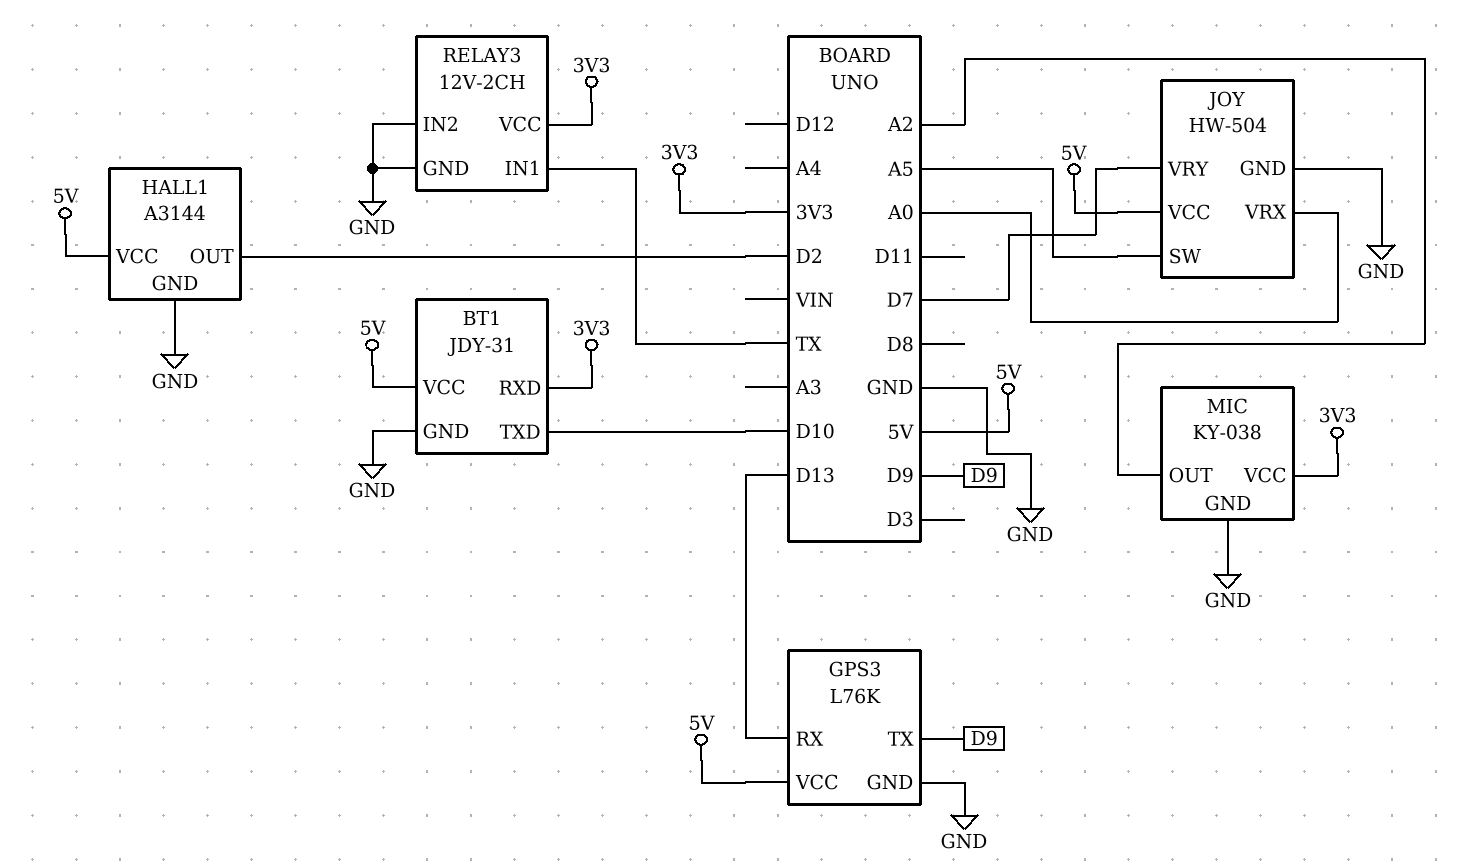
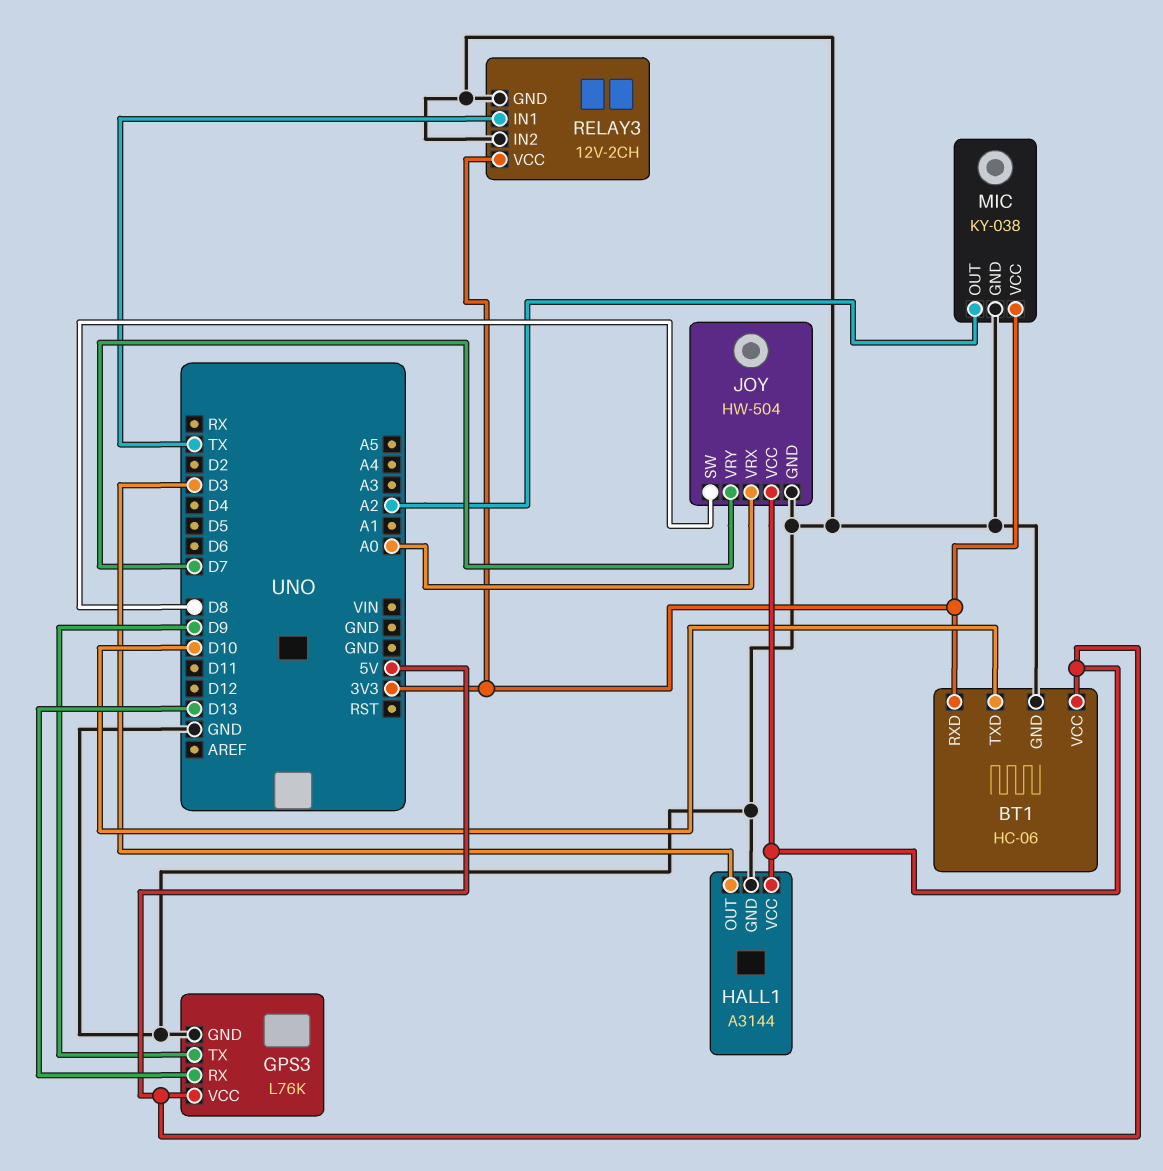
BT1: JDY-31 -> HC-06
HALL1 pin OUT: D2 -> D3
JOY pin SW: A5 -> D8

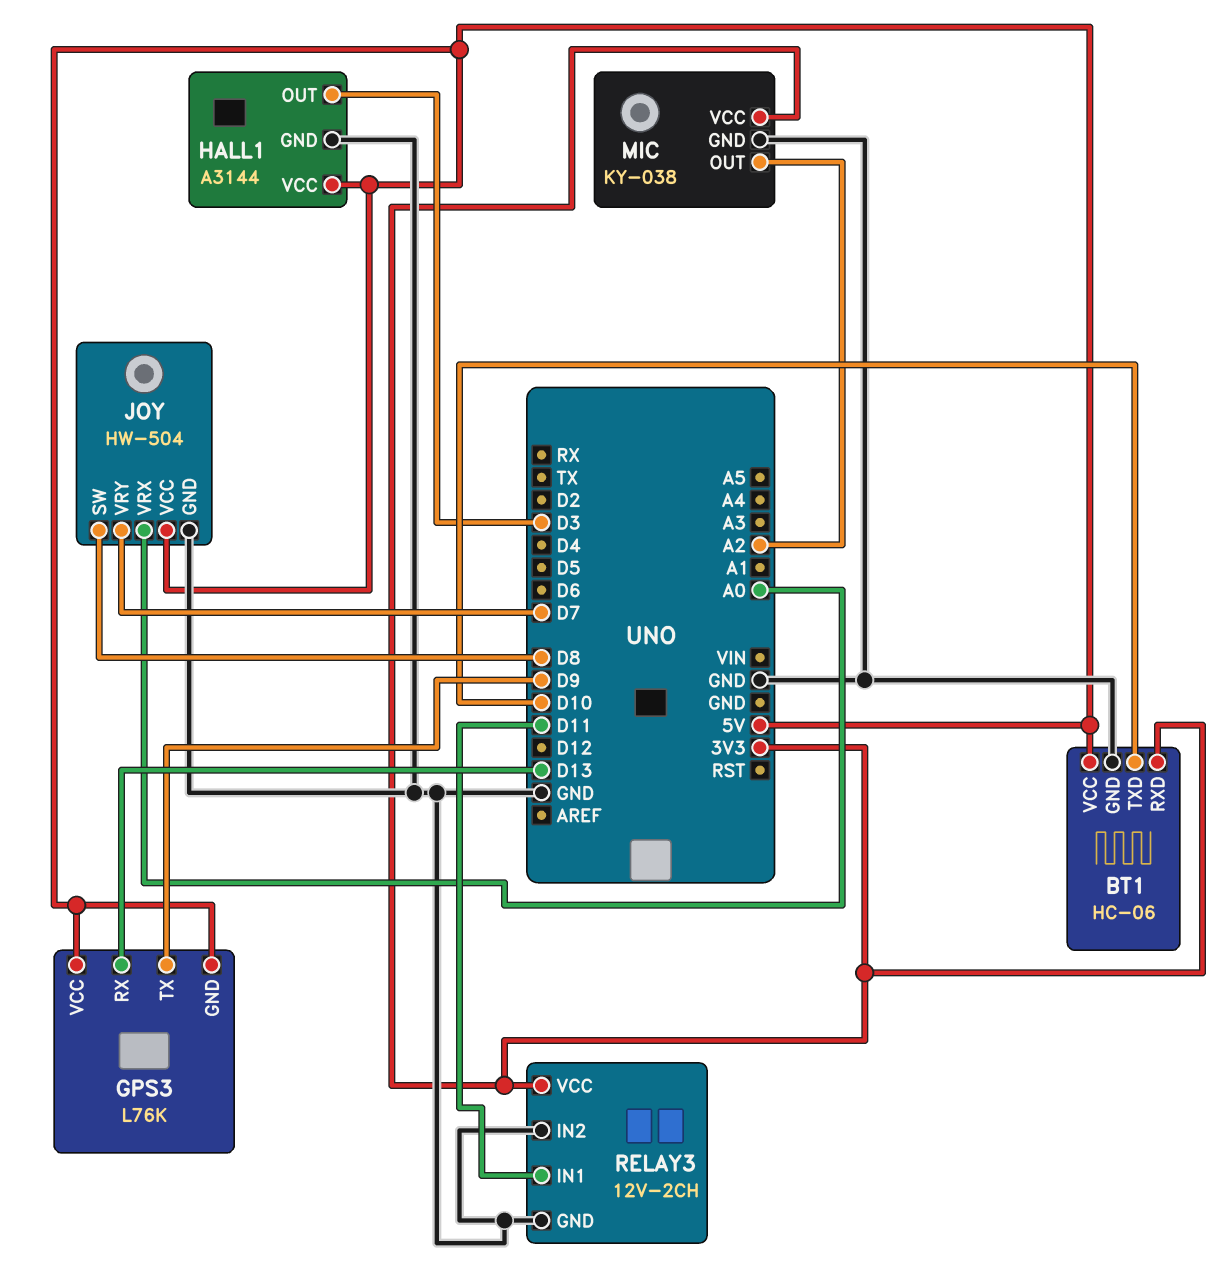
GPS3 pin GND: GND -> 5V
RELAY3 pin IN1: TX -> D11

